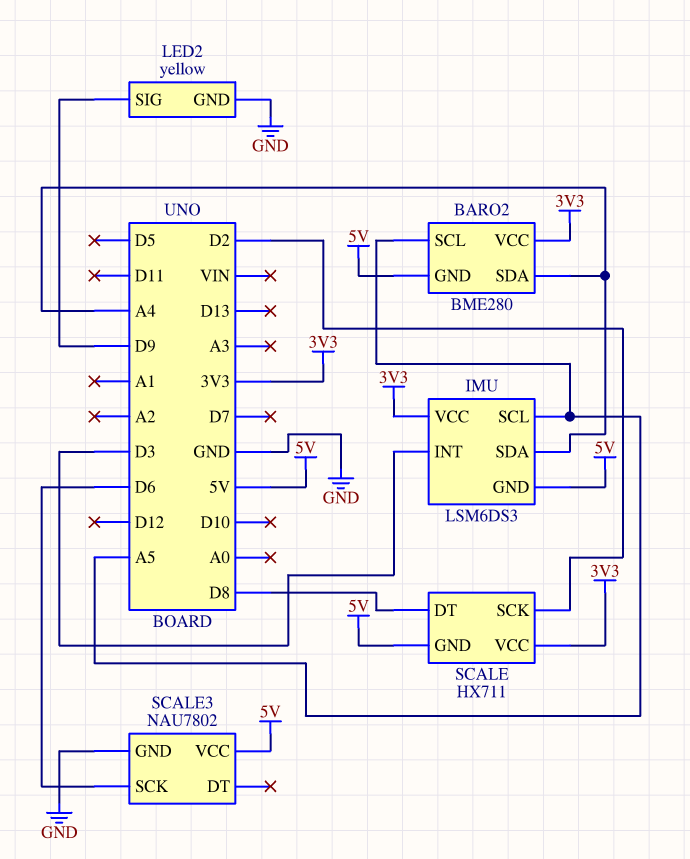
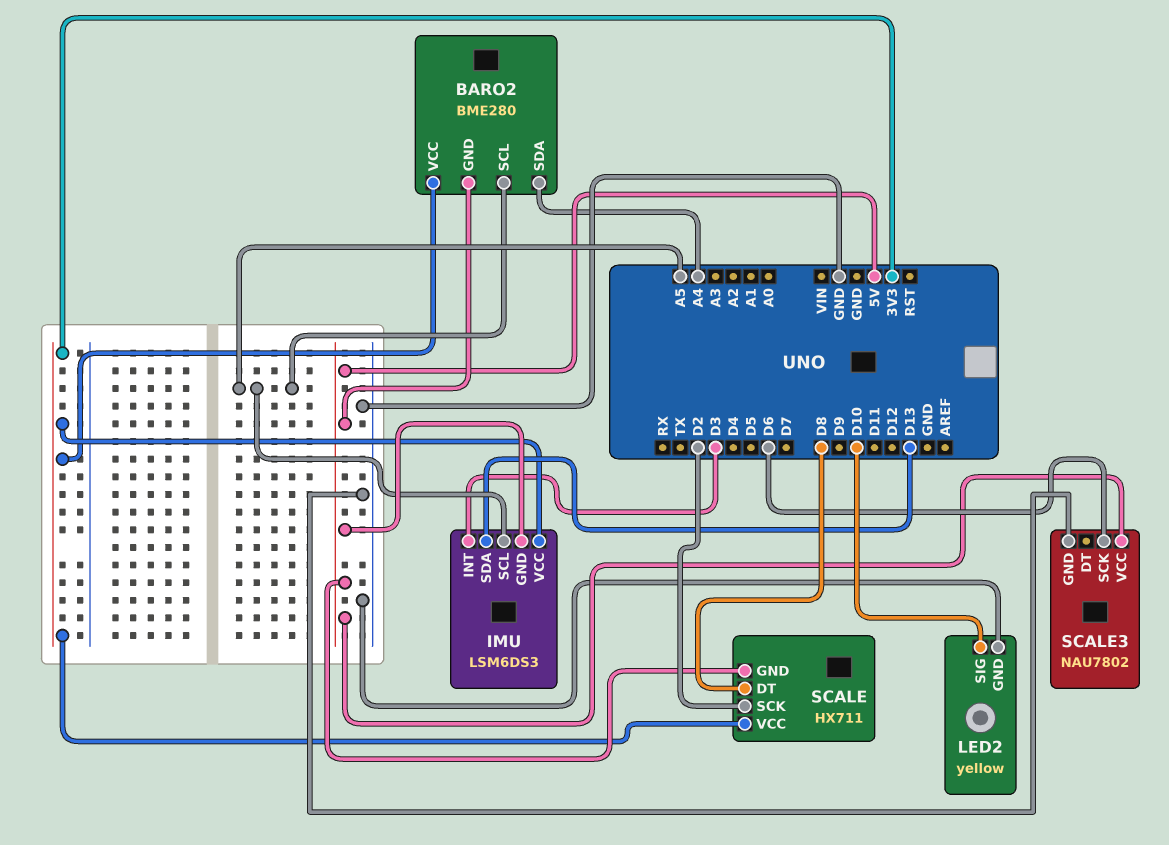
IMU pin SDA: A4 -> D13
LED2 pin SIG: D9 -> D10

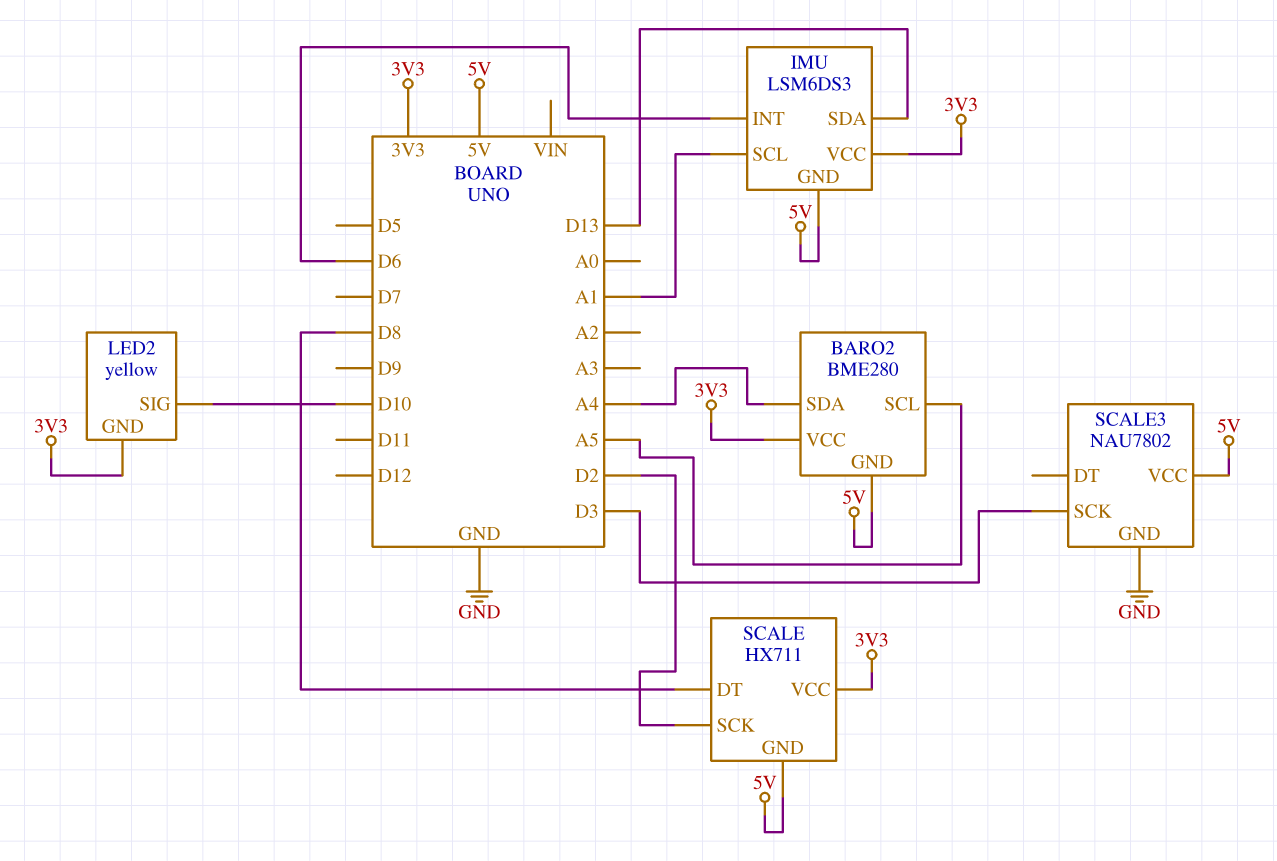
IMU pin INT: D3 -> D6
IMU pin SCL: A5 -> A1
LED2 pin GND: GND -> 3V3
SCALE3 pin SCK: D6 -> D3

